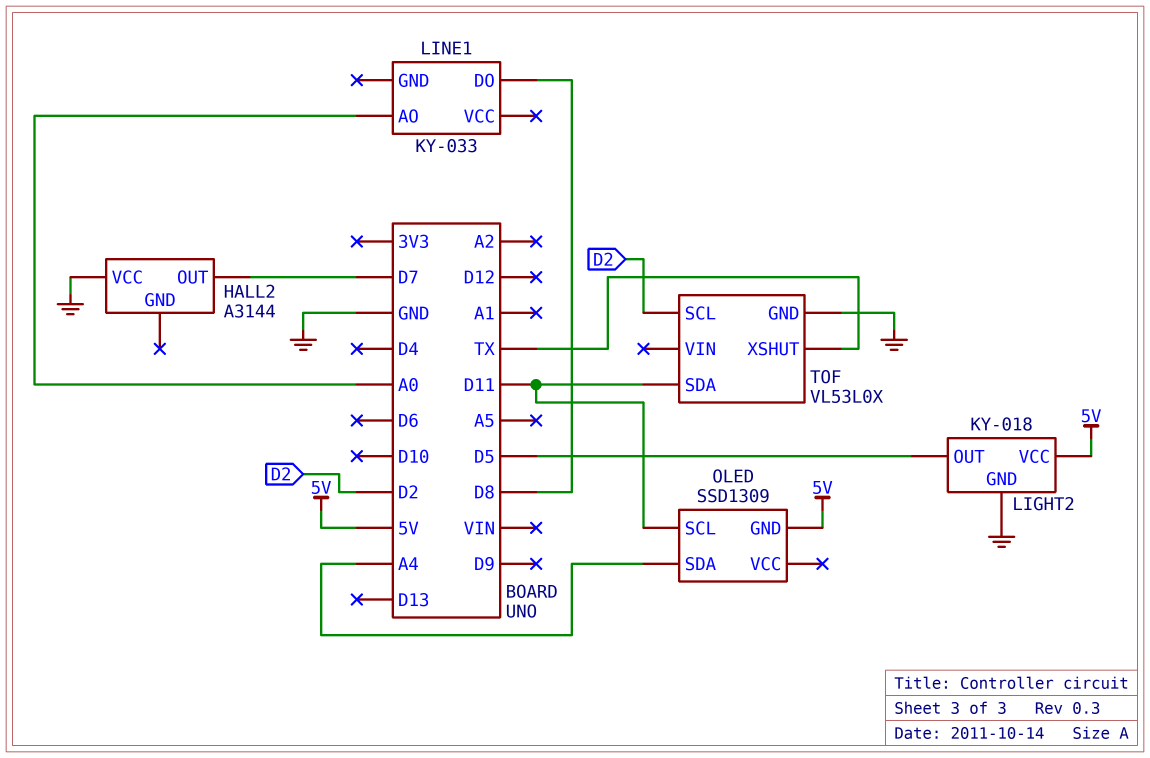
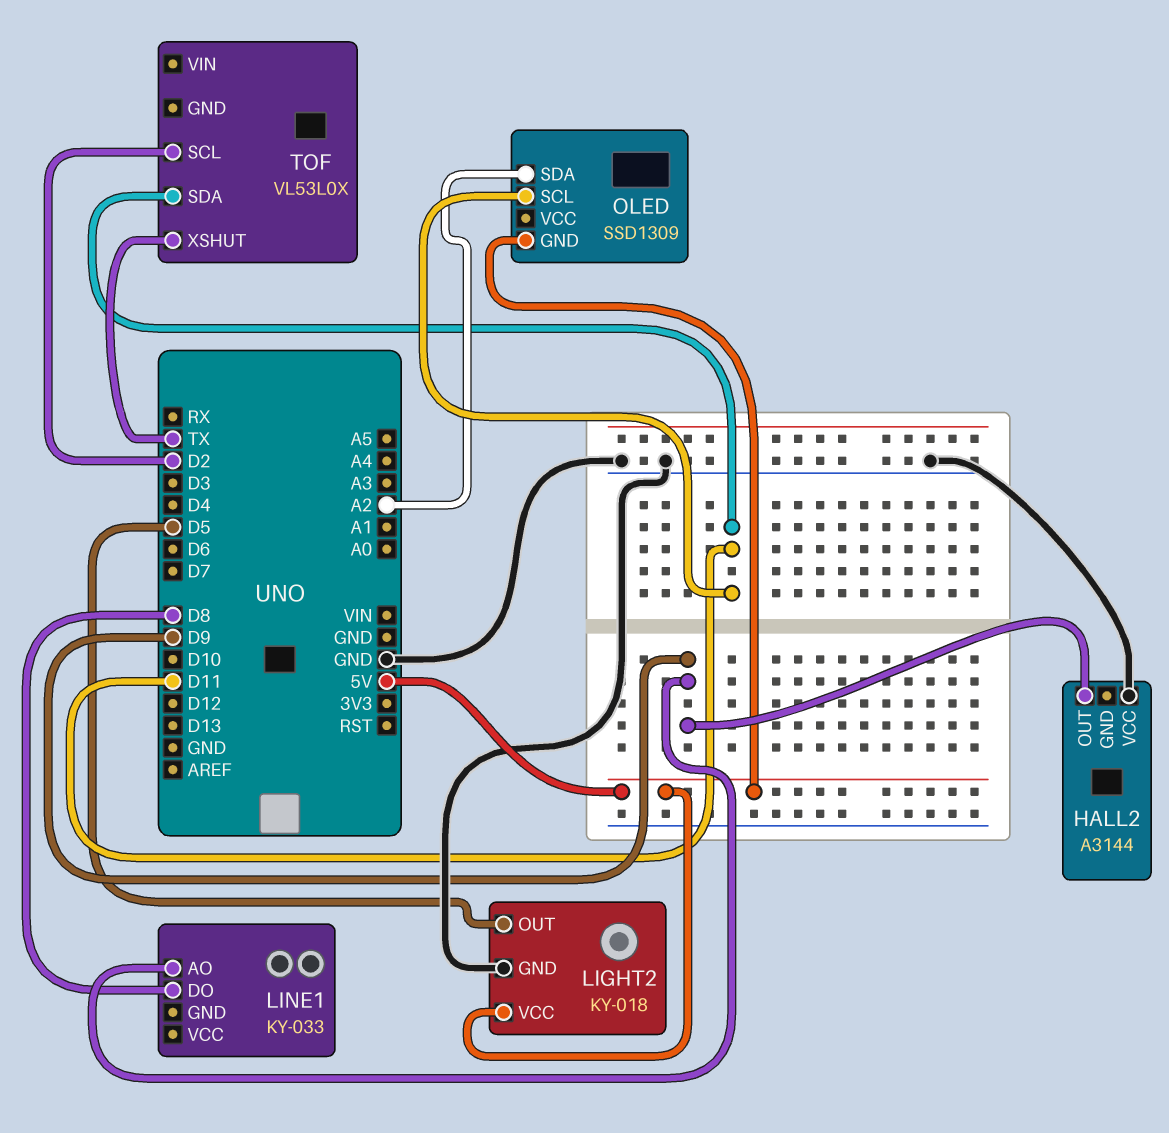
HALL2 pin OUT: D7 -> D9
LINE1 pin AO: A0 -> D9
OLED pin SDA: A4 -> A2
TOF pin GND: GND -> none

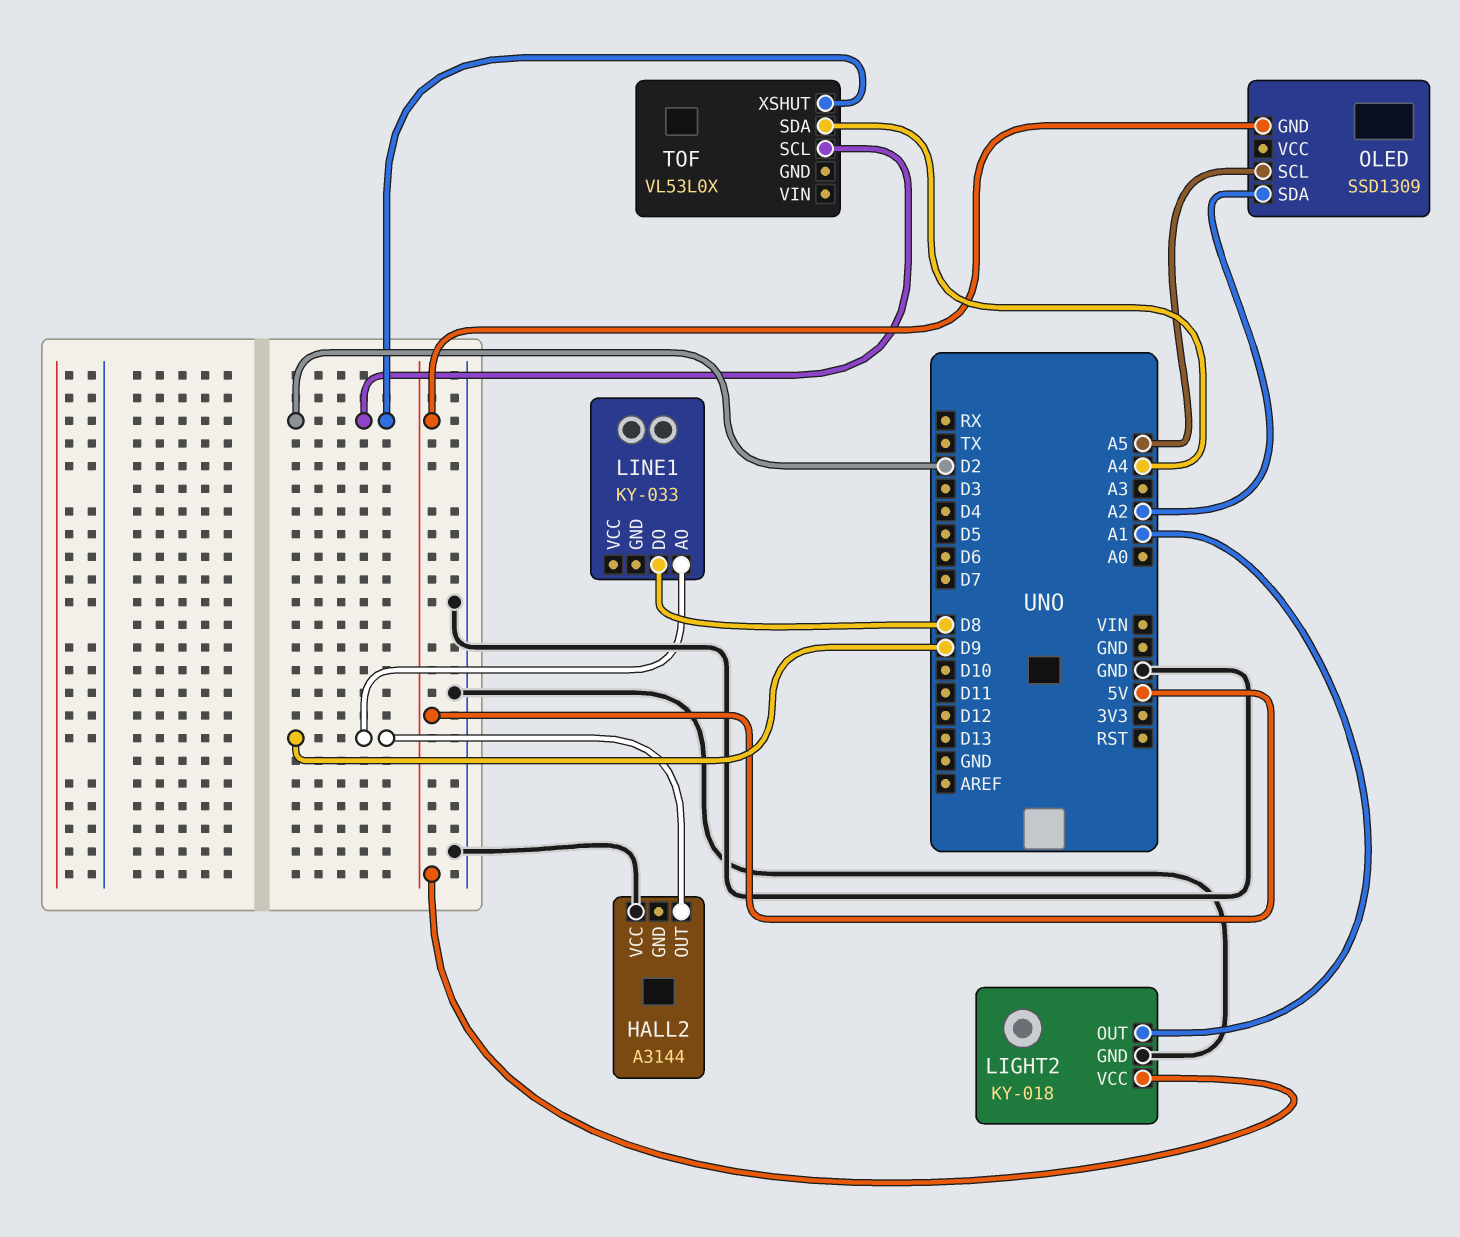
LIGHT2 pin OUT: D5 -> A1
OLED pin SCL: D11 -> A5
TOF pin SDA: D11 -> A4
TOF pin XSHUT: TX -> D2

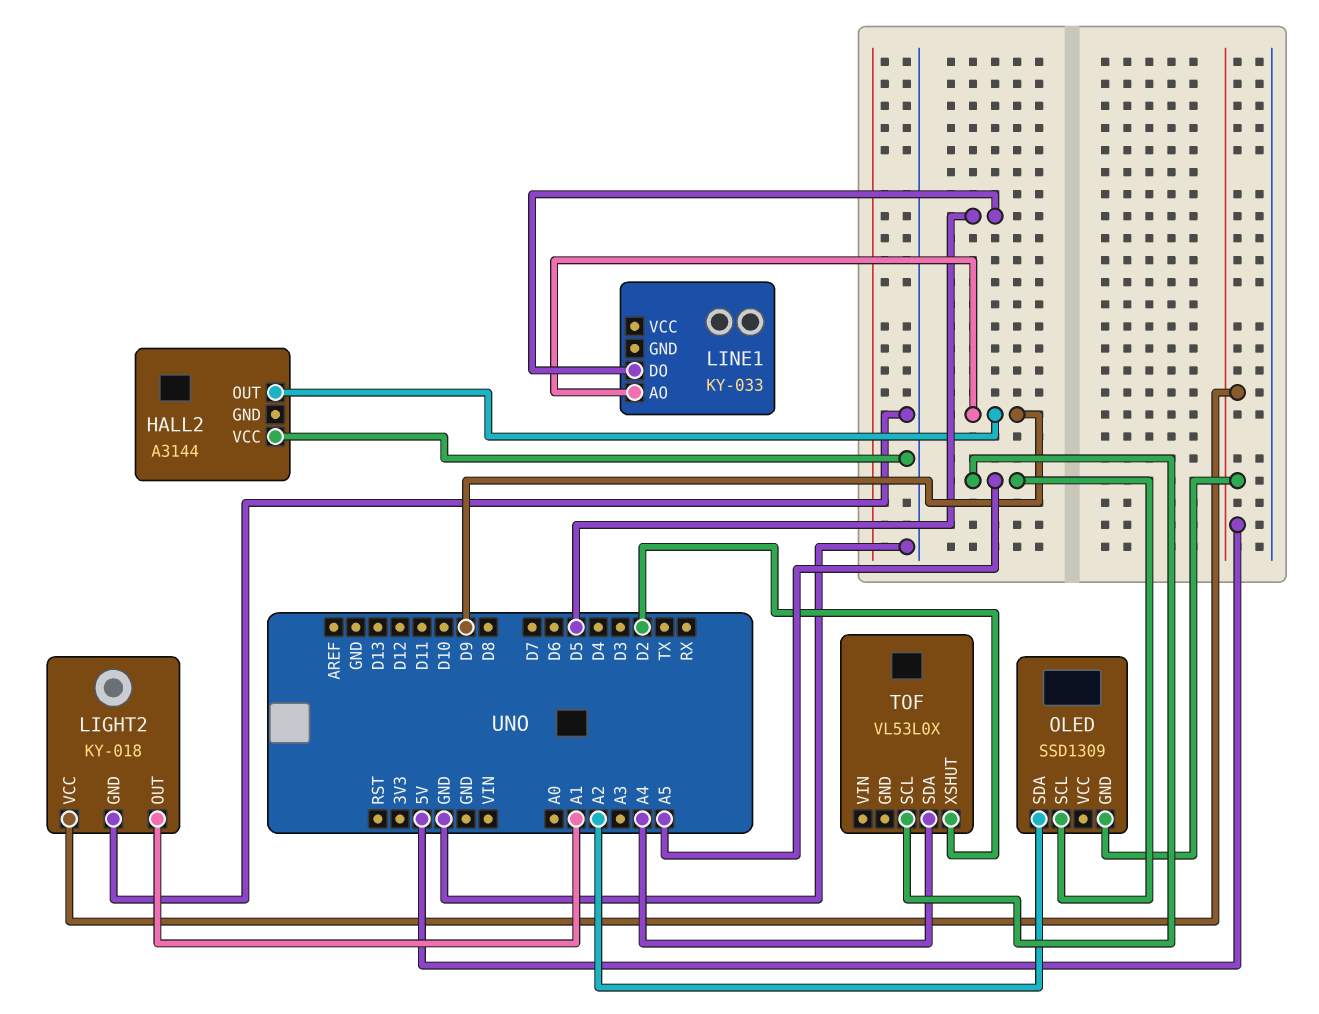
LINE1 pin DO: D8 -> D5
TOF pin SCL: D2 -> A5

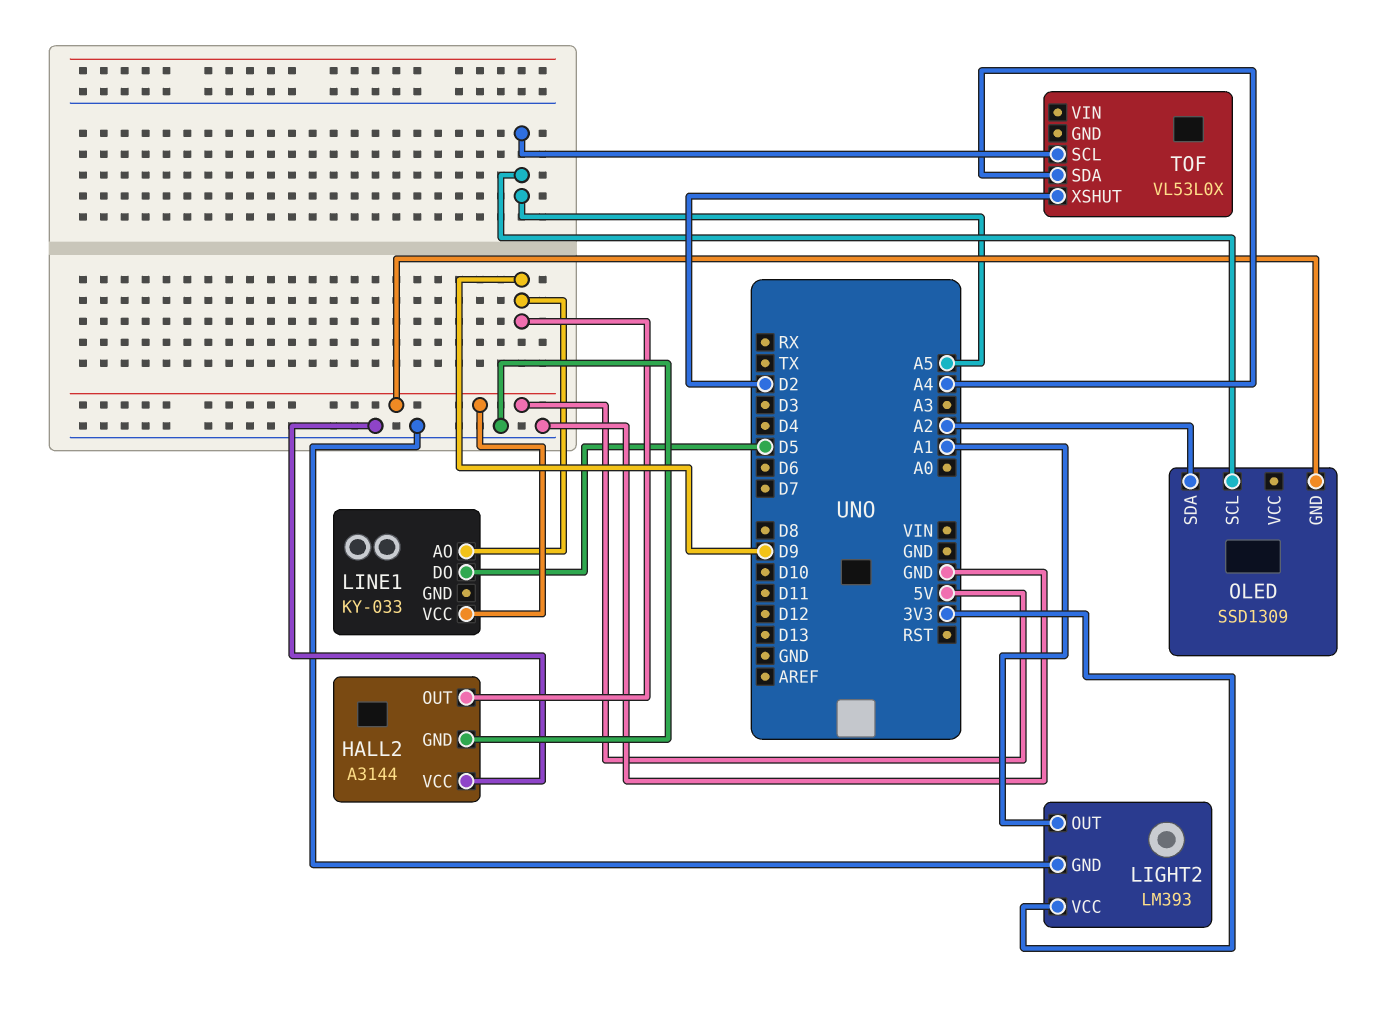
HALL2 pin GND: none -> GND
LIGHT2: KY-018 -> LM393
LIGHT2 pin VCC: 5V -> 3V3
LINE1 pin VCC: none -> 5V

